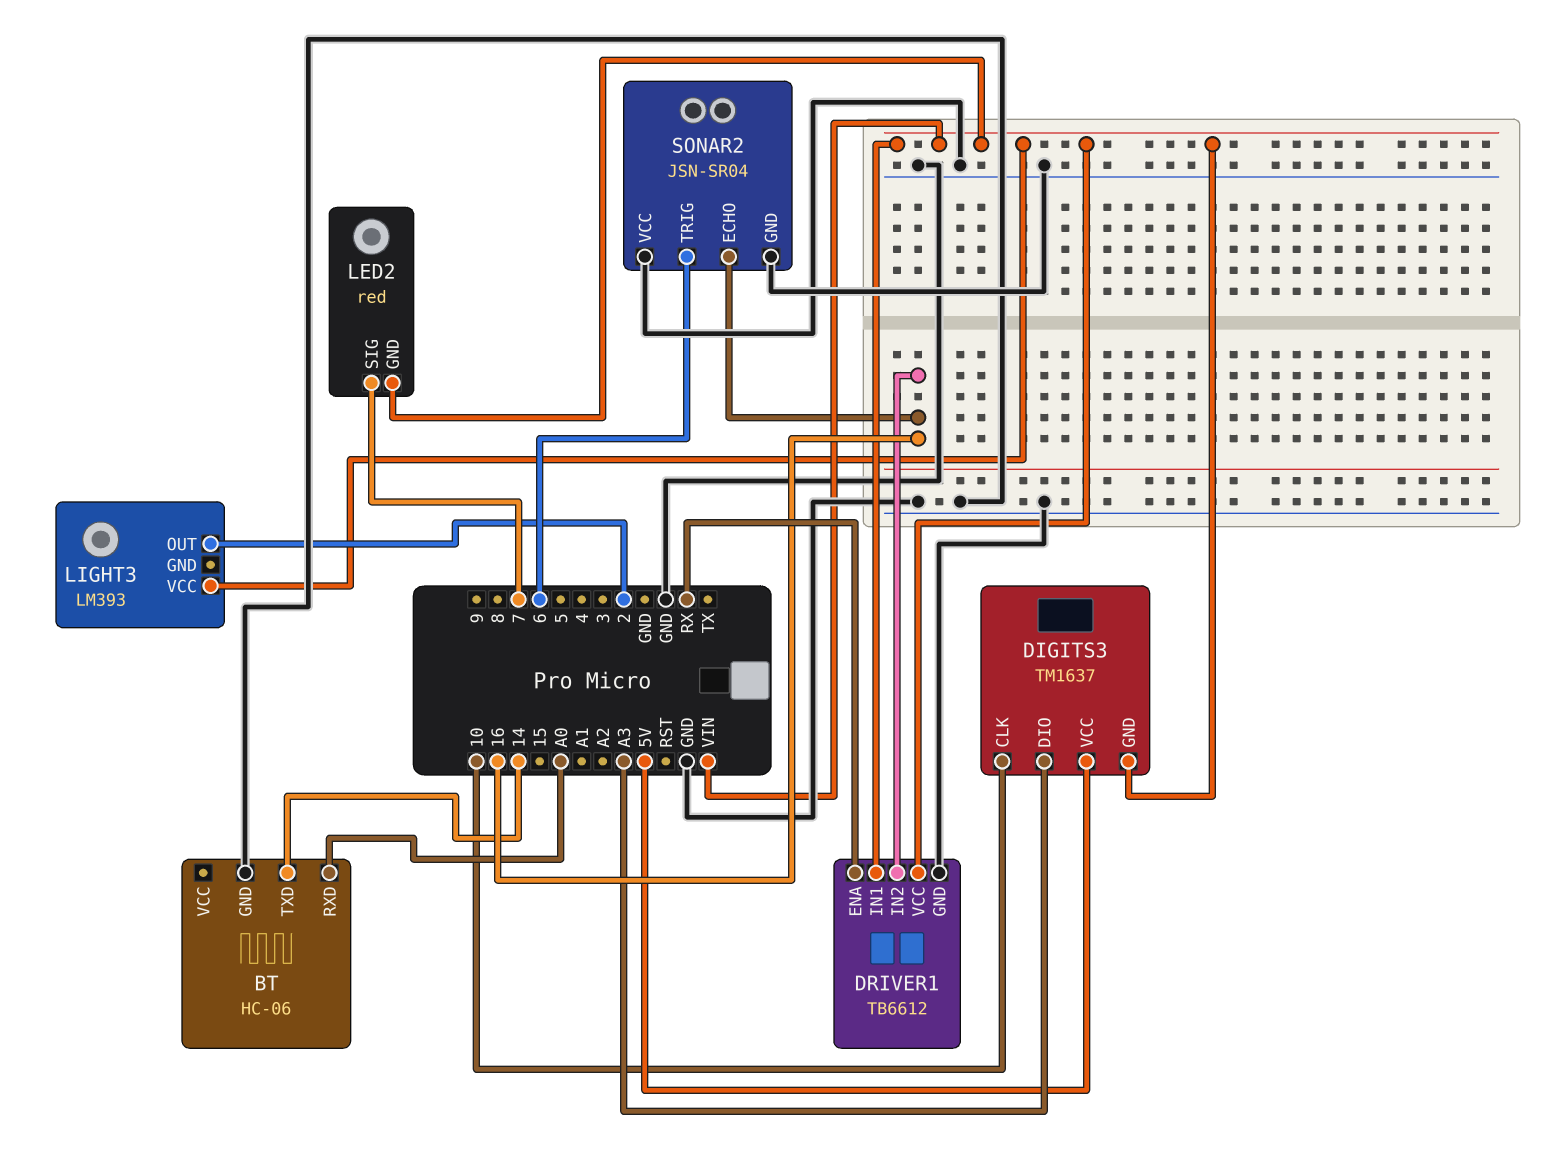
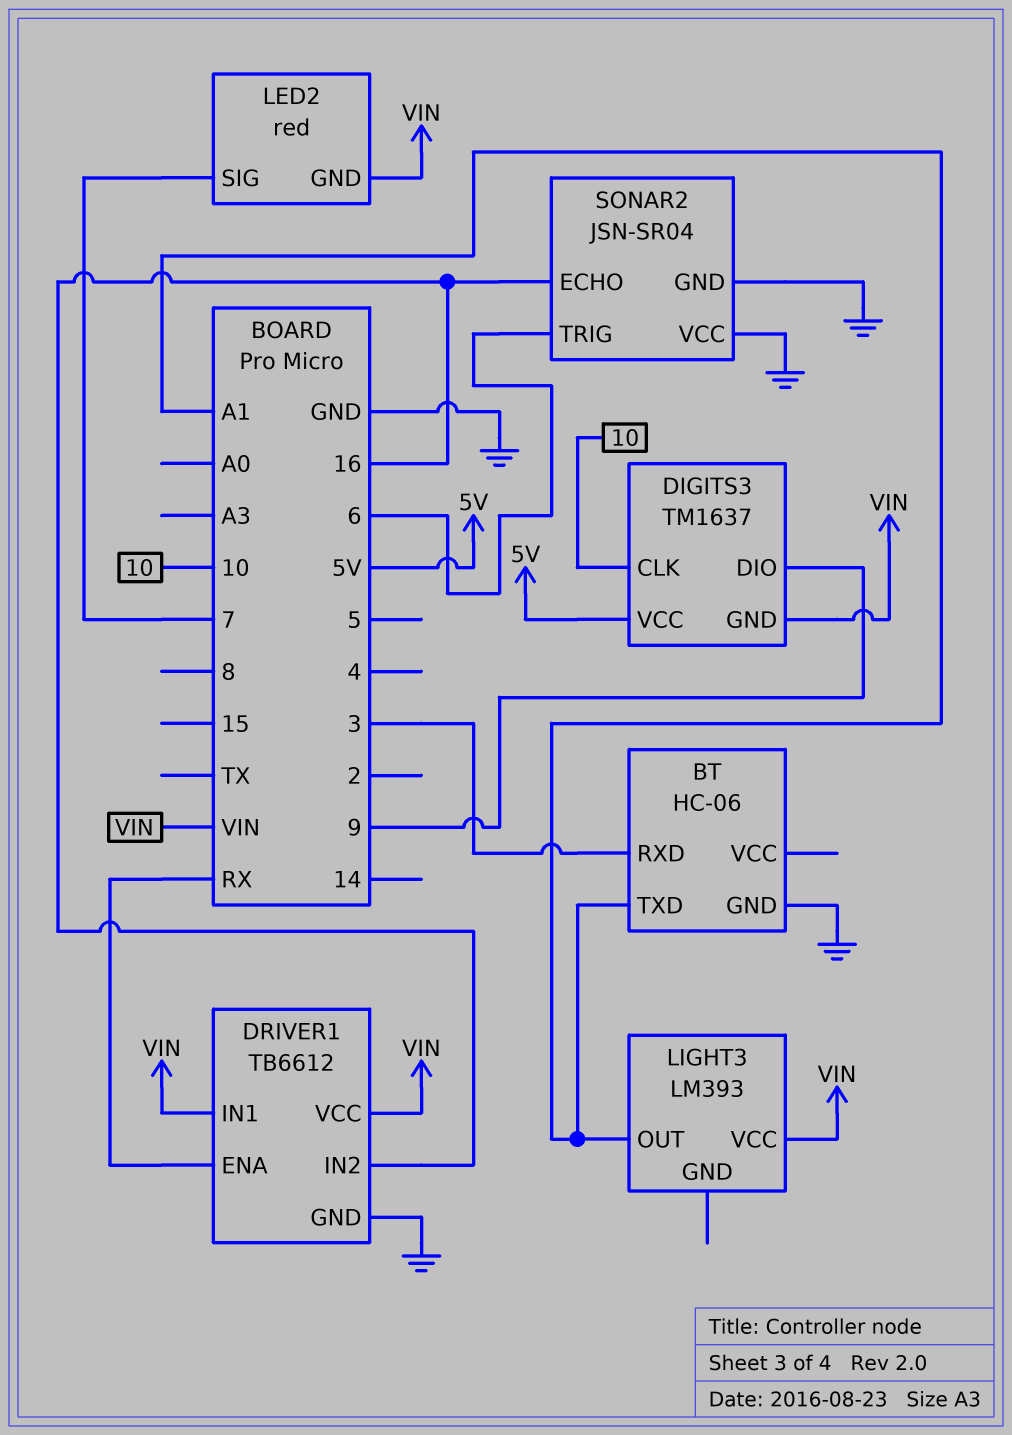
BT pin RXD: A0 -> 3
BT pin TXD: 14 -> A1
DIGITS3 pin DIO: A3 -> 9
LIGHT3 pin OUT: 2 -> A1

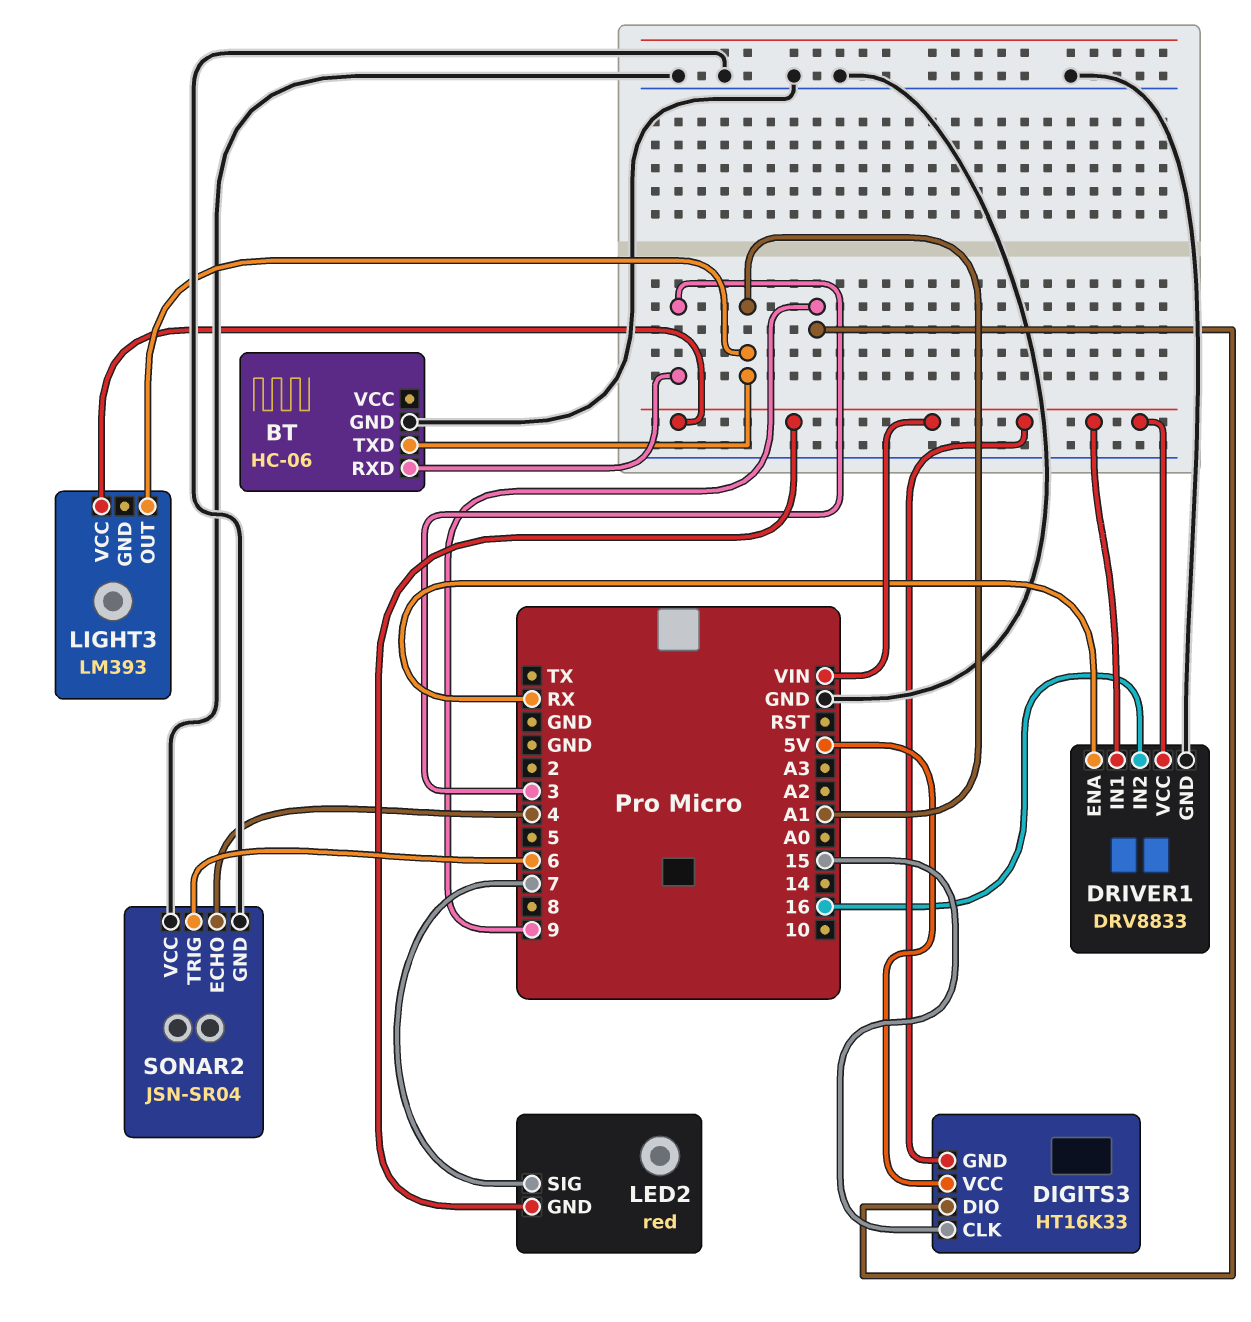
DIGITS3: TM1637 -> HT16K33
DIGITS3 pin CLK: 10 -> 15
DRIVER1: TB6612 -> DRV8833
SONAR2 pin ECHO: 16 -> 4

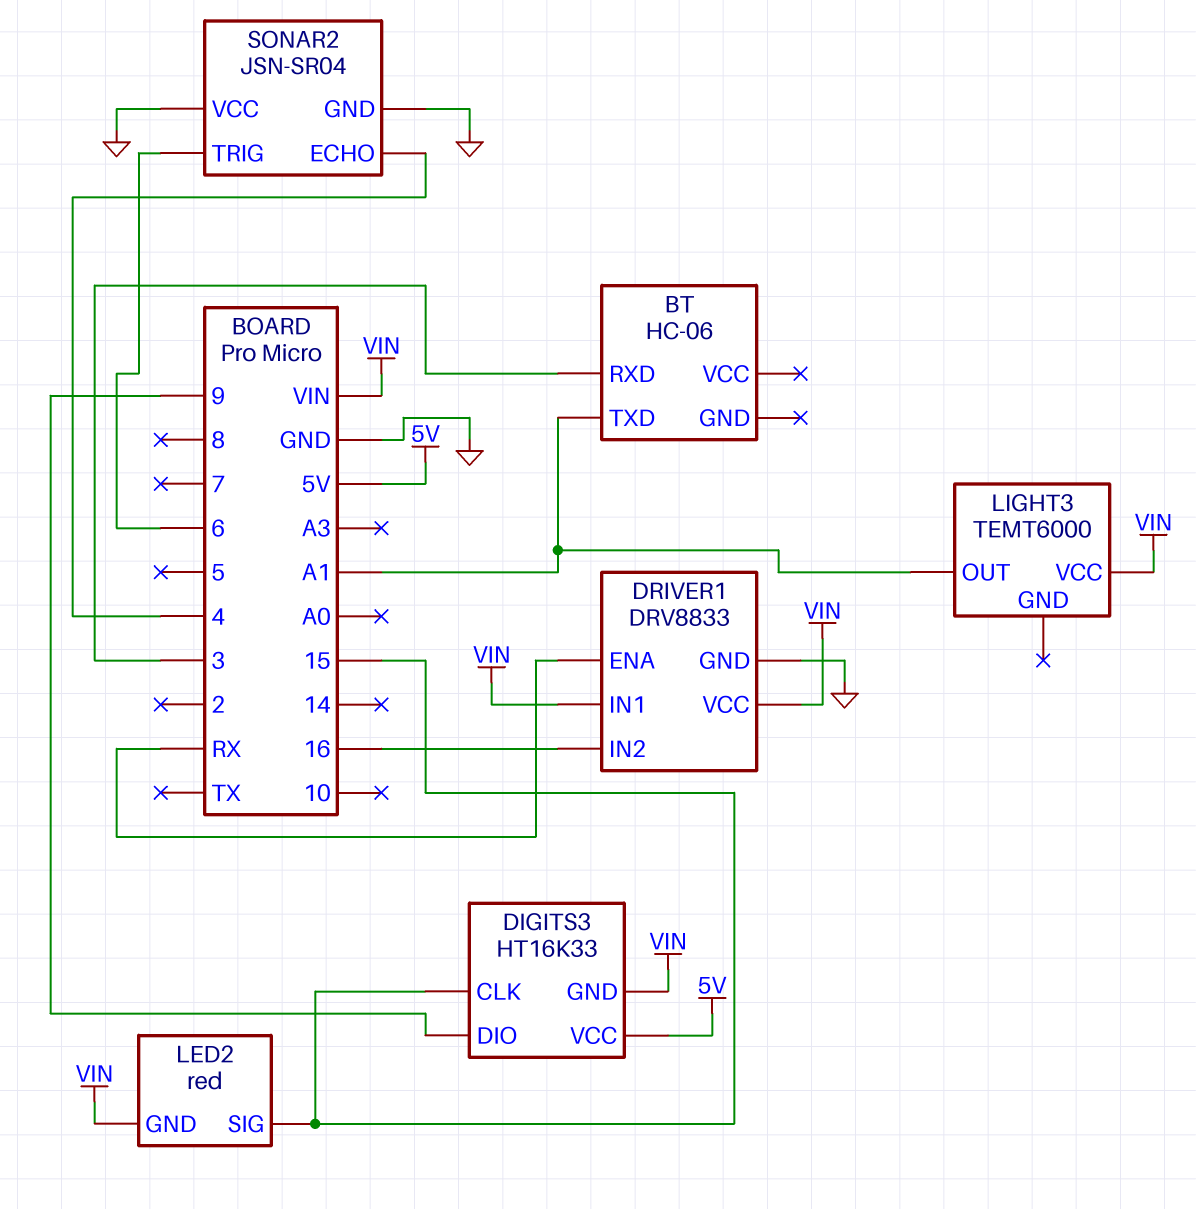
BT pin GND: GND -> none
LED2 pin SIG: 7 -> 15
LIGHT3: LM393 -> TEMT6000

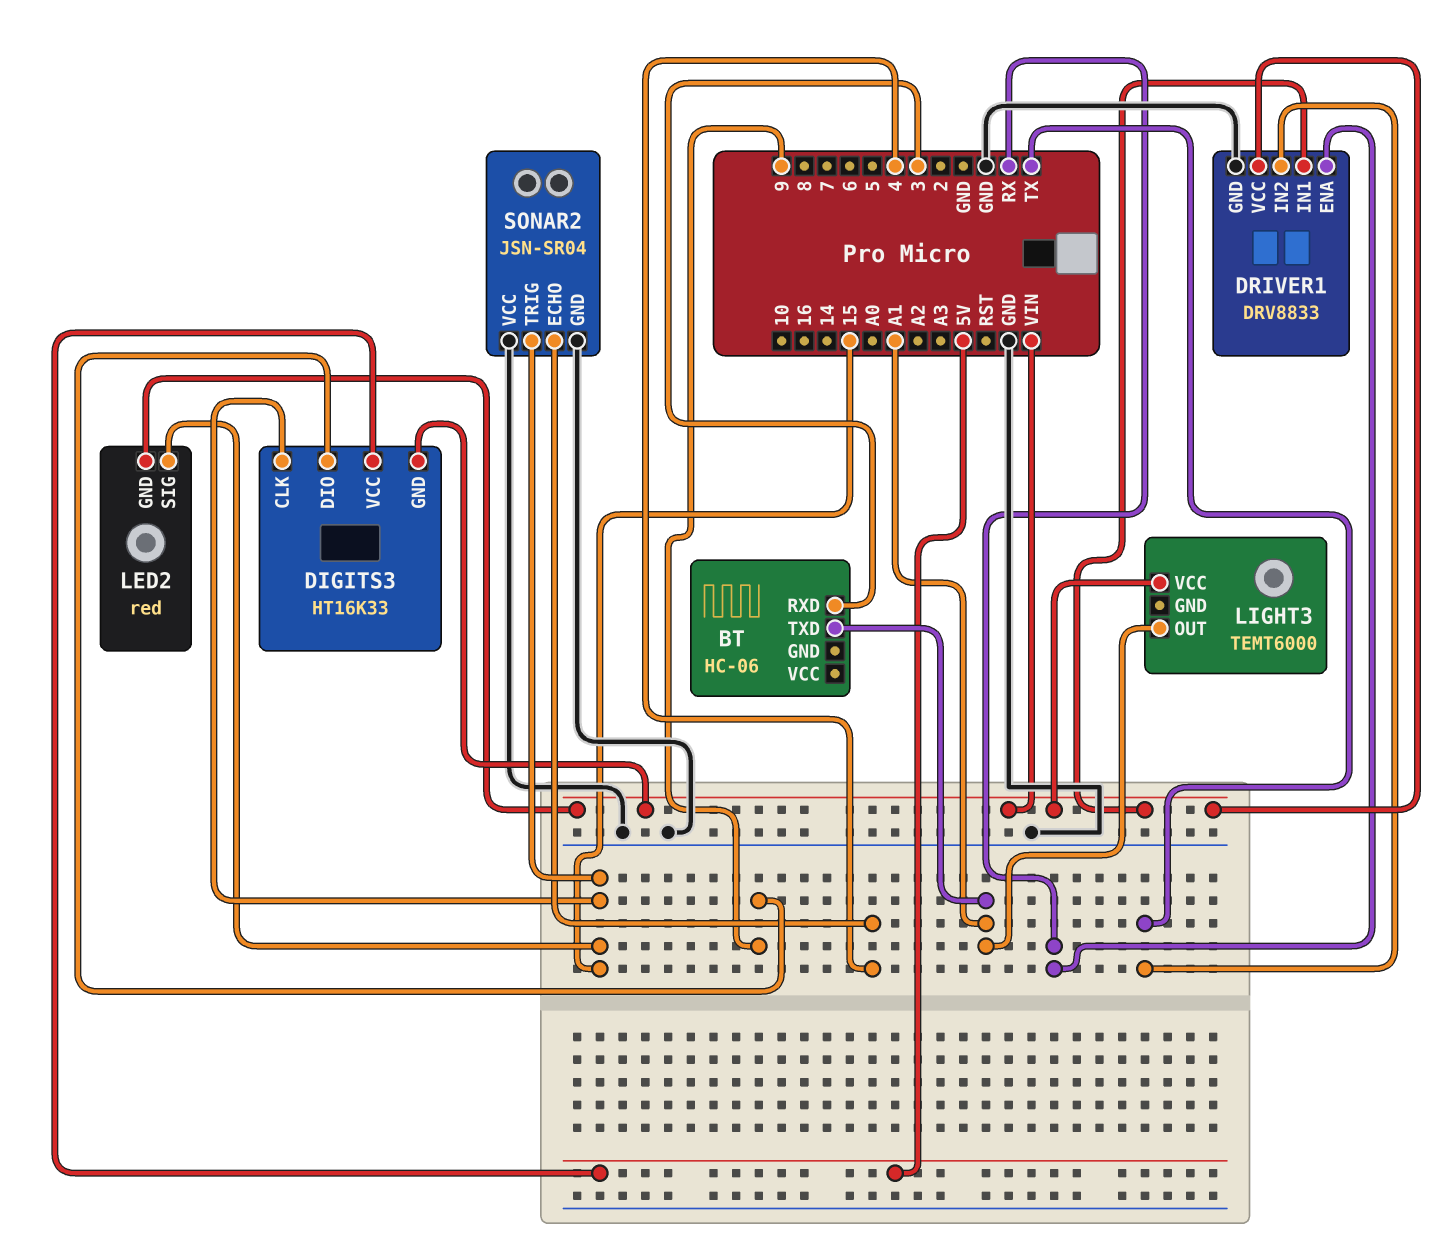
DRIVER1 pin IN2: 16 -> TX
SONAR2 pin TRIG: 6 -> 15

